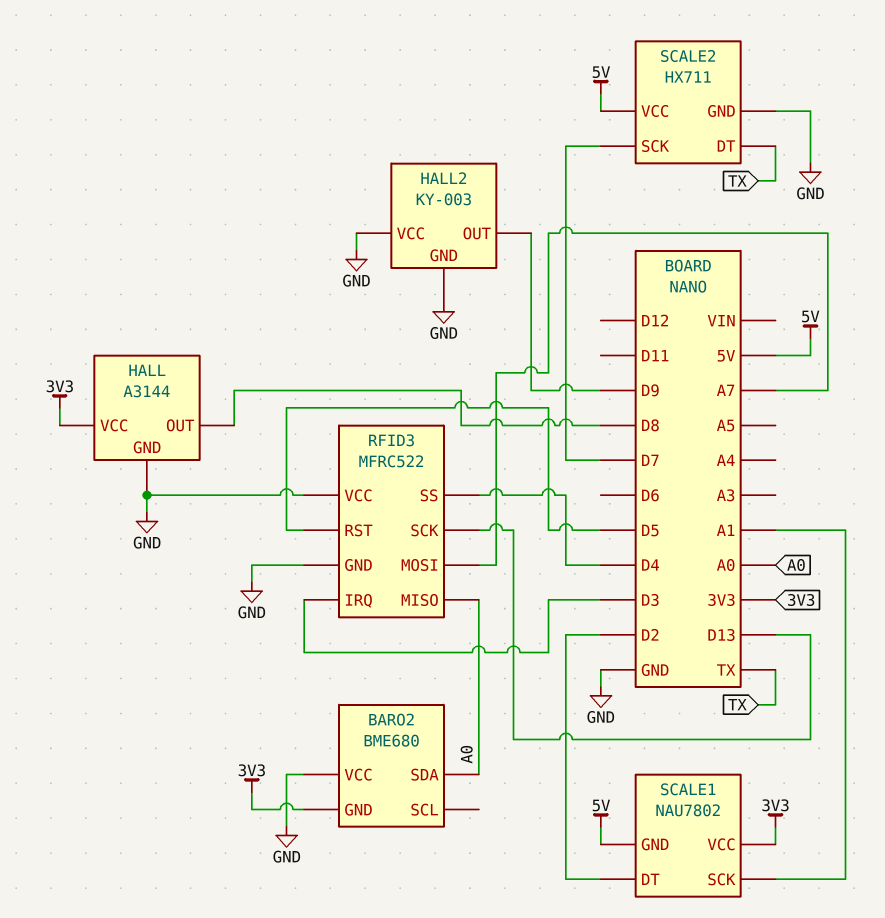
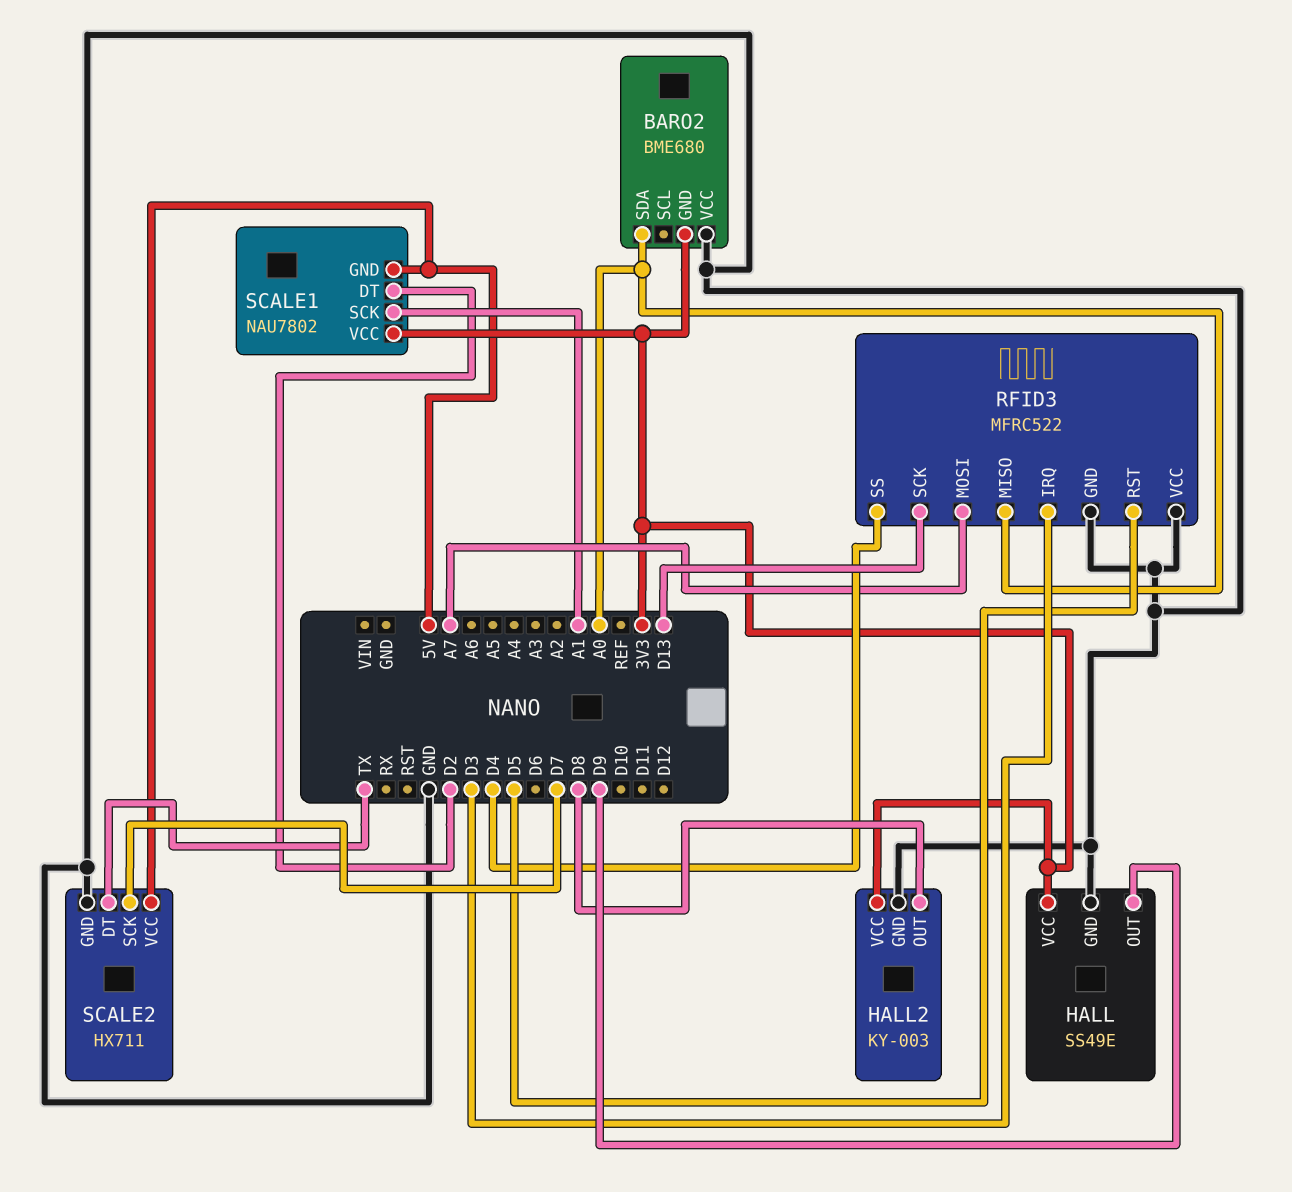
HALL: A3144 -> SS49E
HALL pin OUT: D8 -> D9
HALL2 pin OUT: D9 -> D8
HALL2 pin VCC: GND -> 3V3

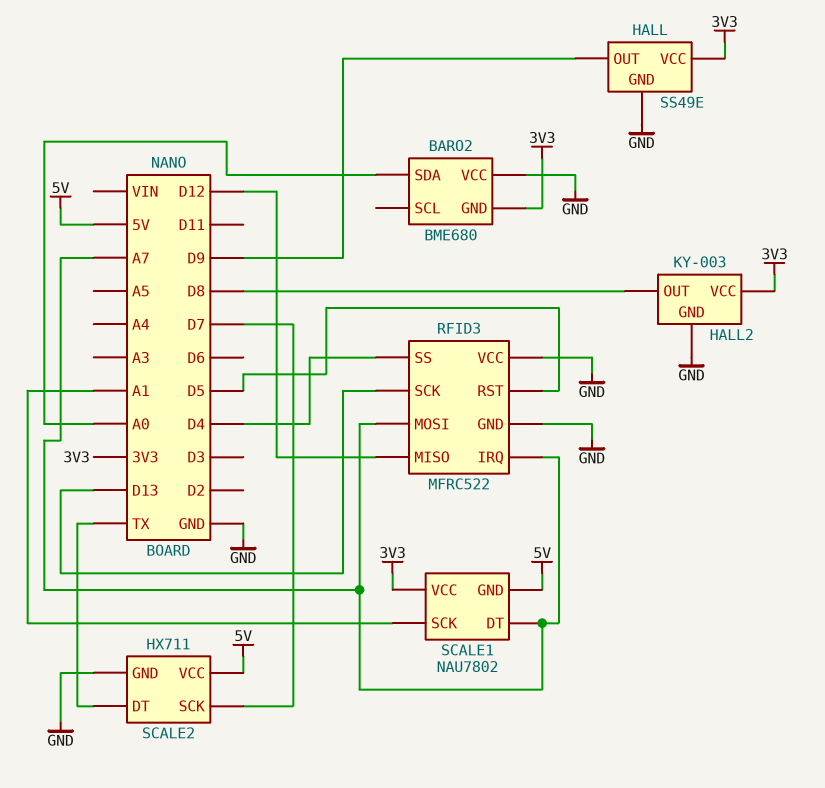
RFID3 pin IRQ: D3 -> A7
RFID3 pin MISO: A0 -> D12
SCALE1 pin DT: D2 -> A7

